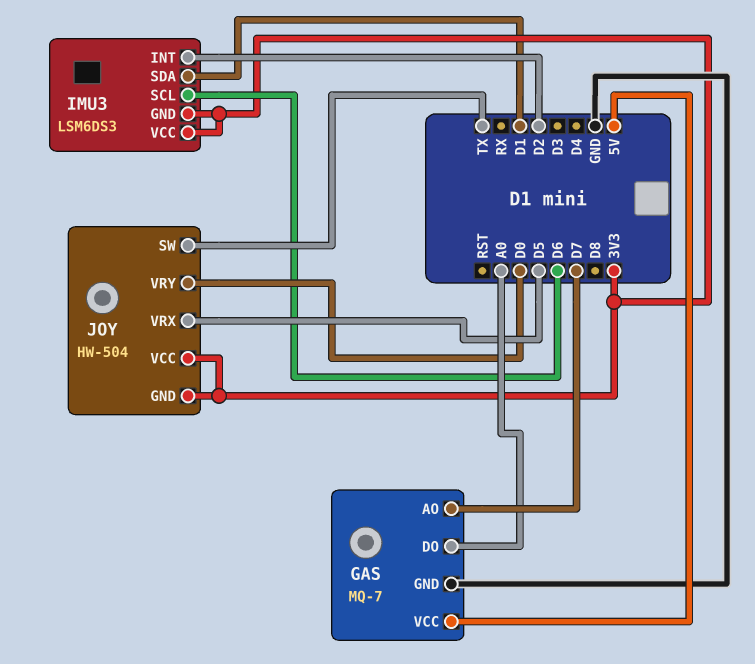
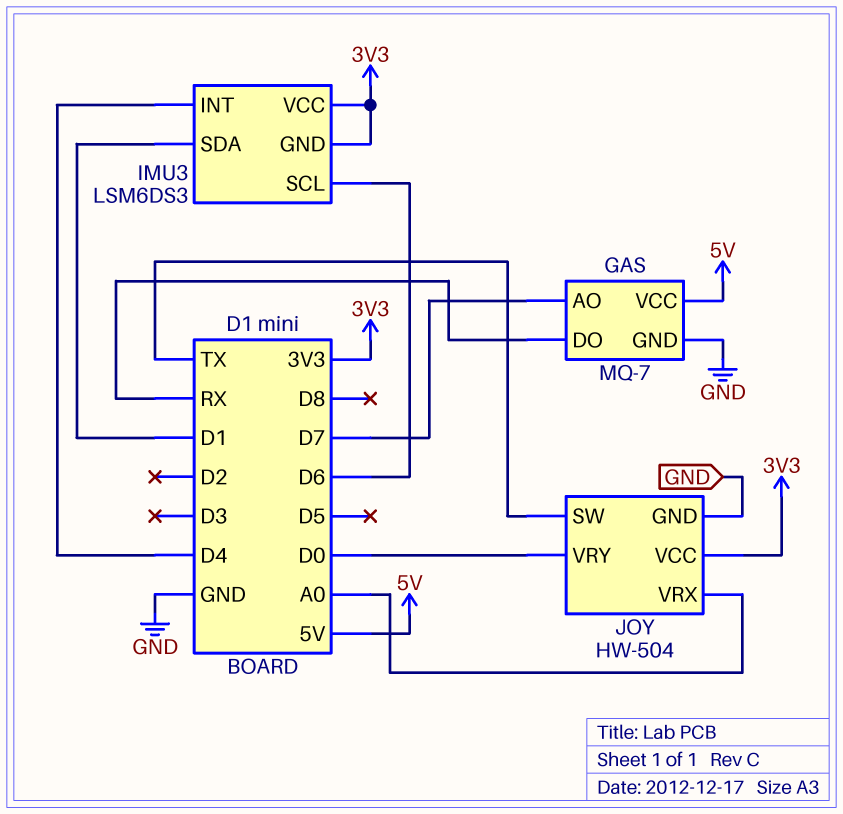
GAS pin DO: A0 -> RX
IMU3 pin INT: D2 -> D4
JOY pin GND: 3V3 -> GND
JOY pin VRX: D5 -> A0

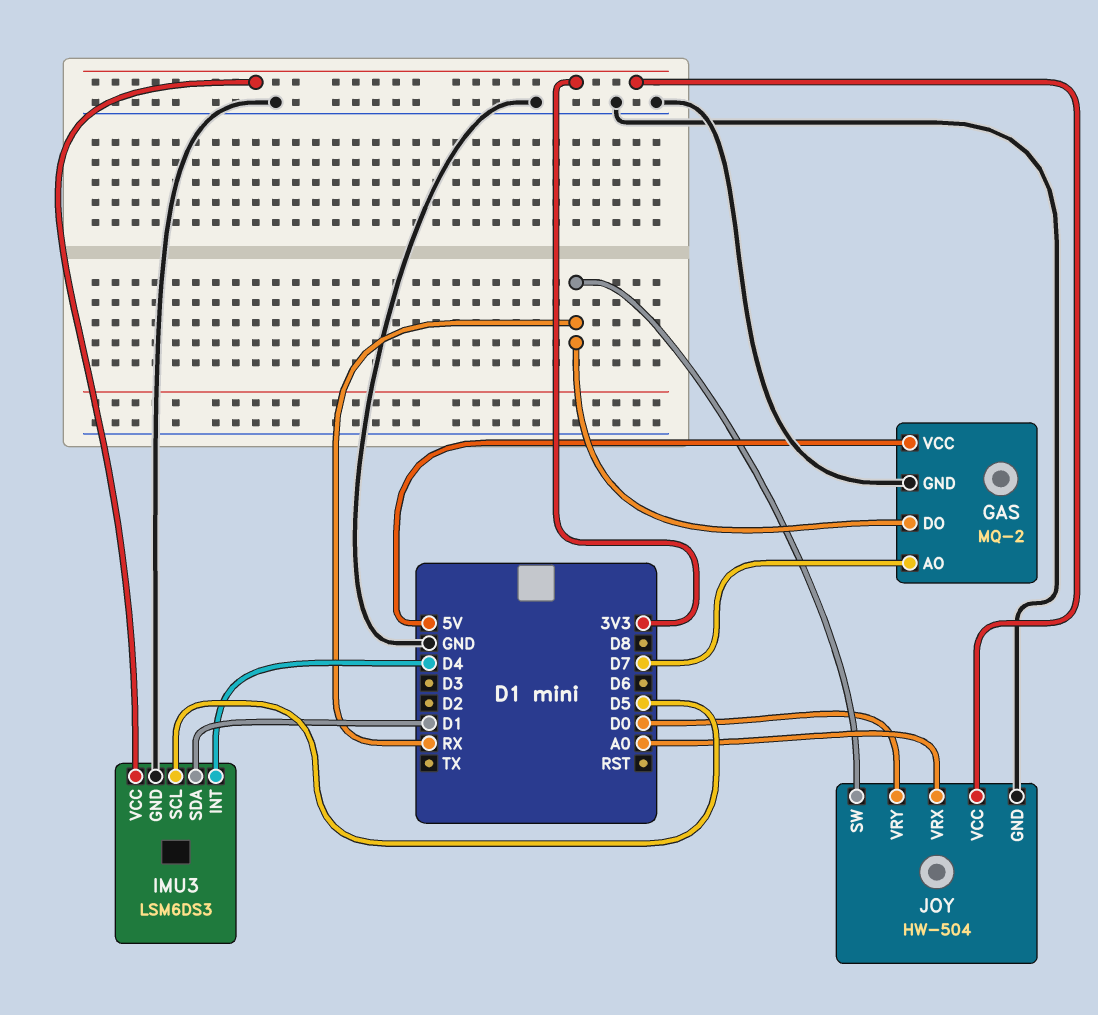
GAS: MQ-7 -> MQ-2
IMU3 pin GND: 3V3 -> GND
IMU3 pin SCL: D6 -> D5
JOY pin SW: TX -> RX

